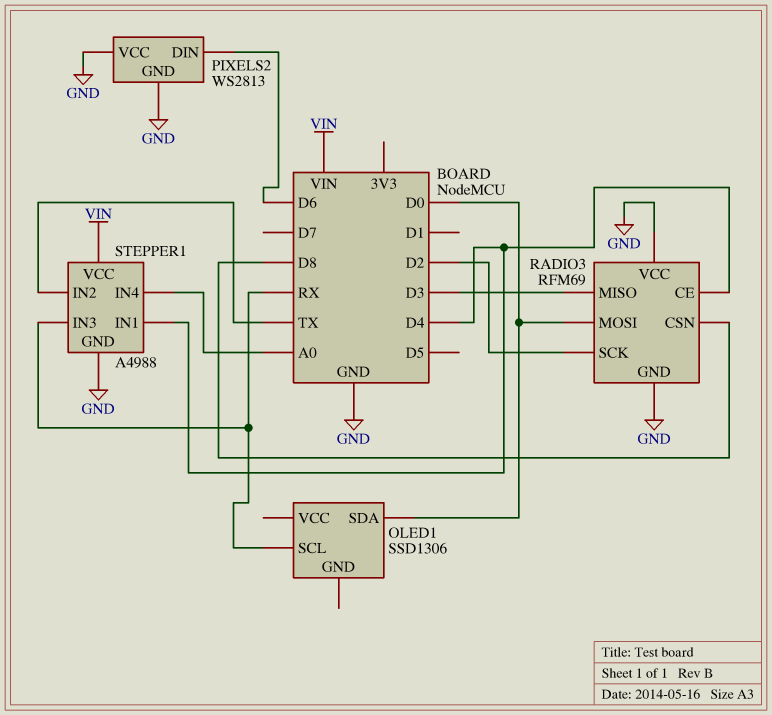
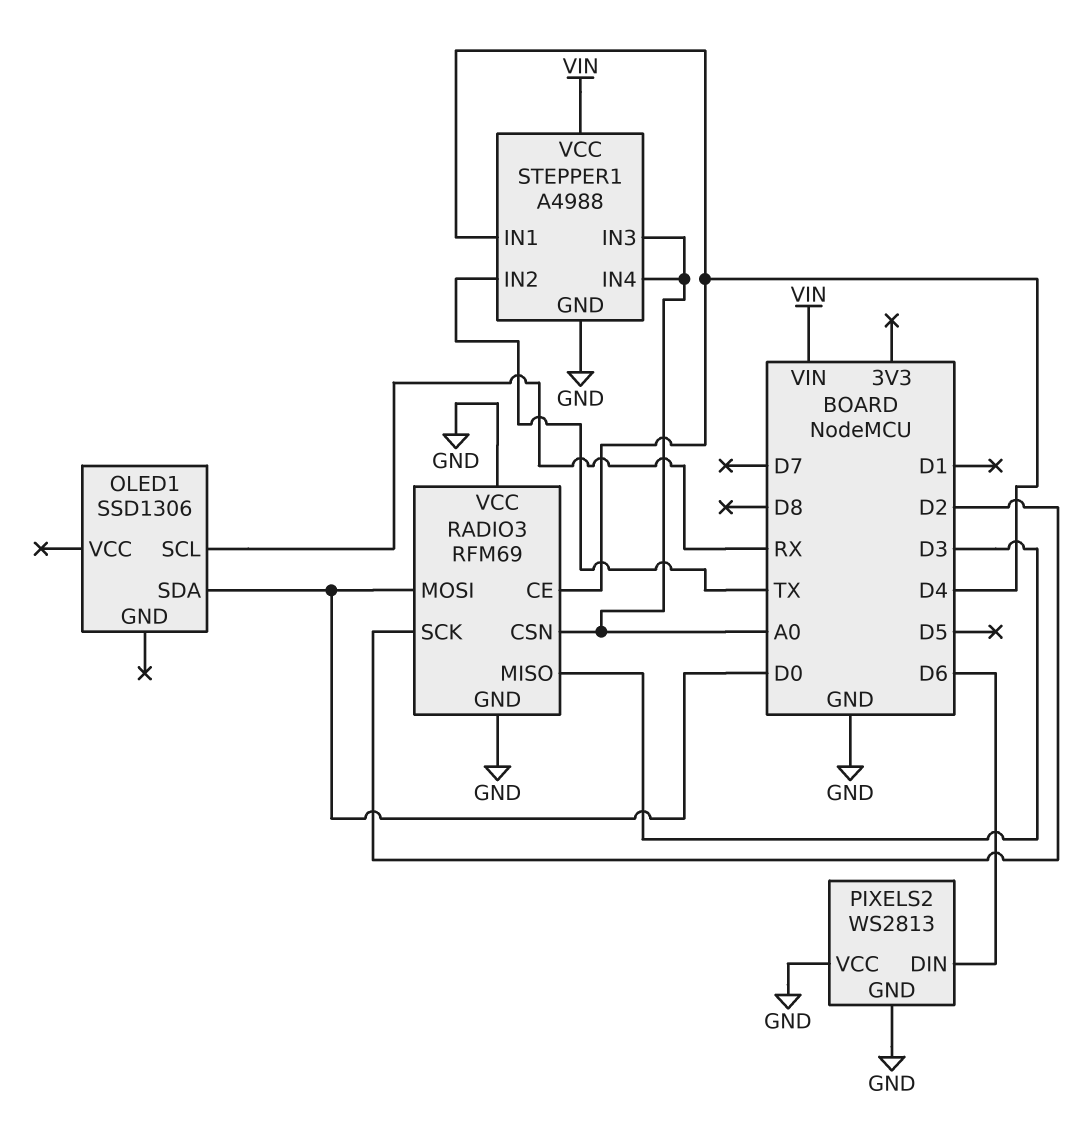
RADIO3 pin CSN: D8 -> A0
STEPPER1 pin IN3: RX -> A0

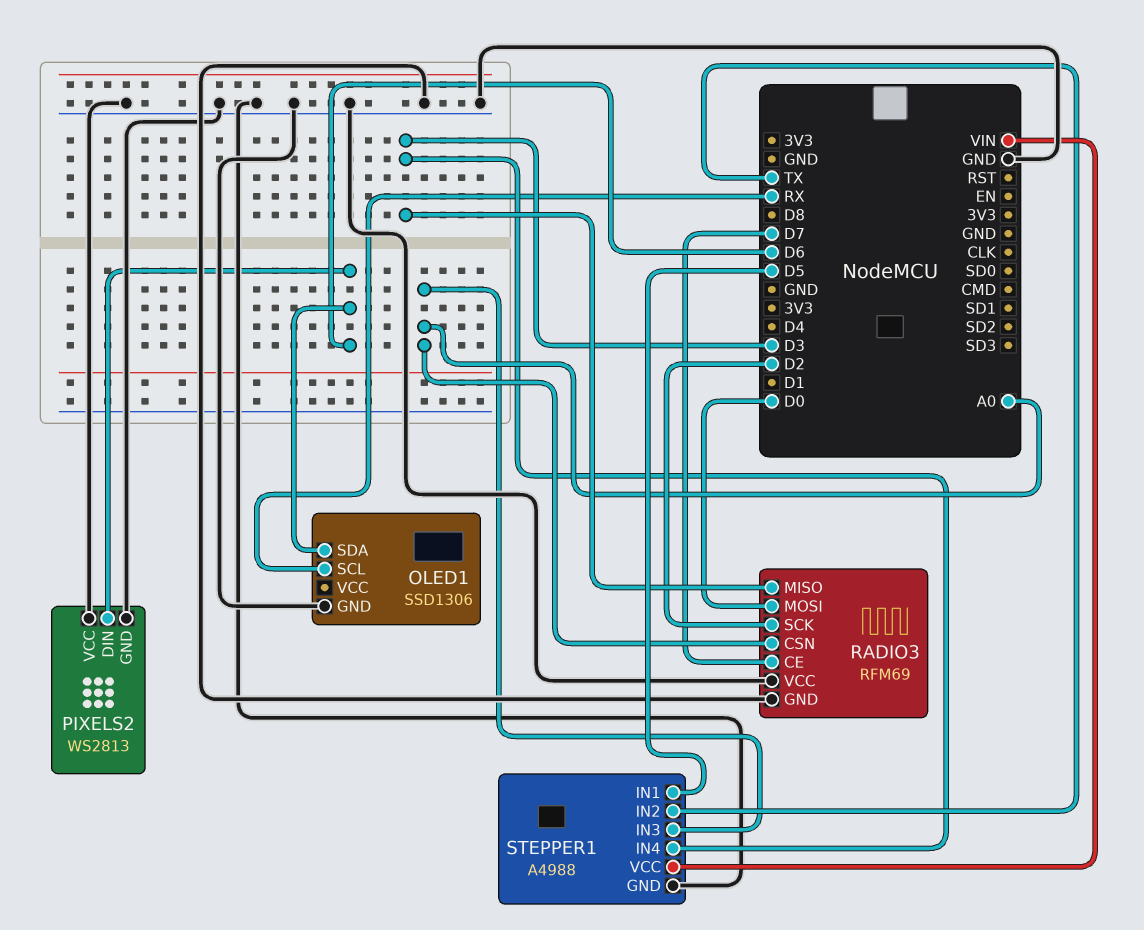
OLED1 pin GND: none -> GND
OLED1 pin SDA: D0 -> D6
RADIO3 pin CE: D4 -> D7
STEPPER1 pin IN1: D4 -> D5
STEPPER1 pin IN4: A0 -> D3

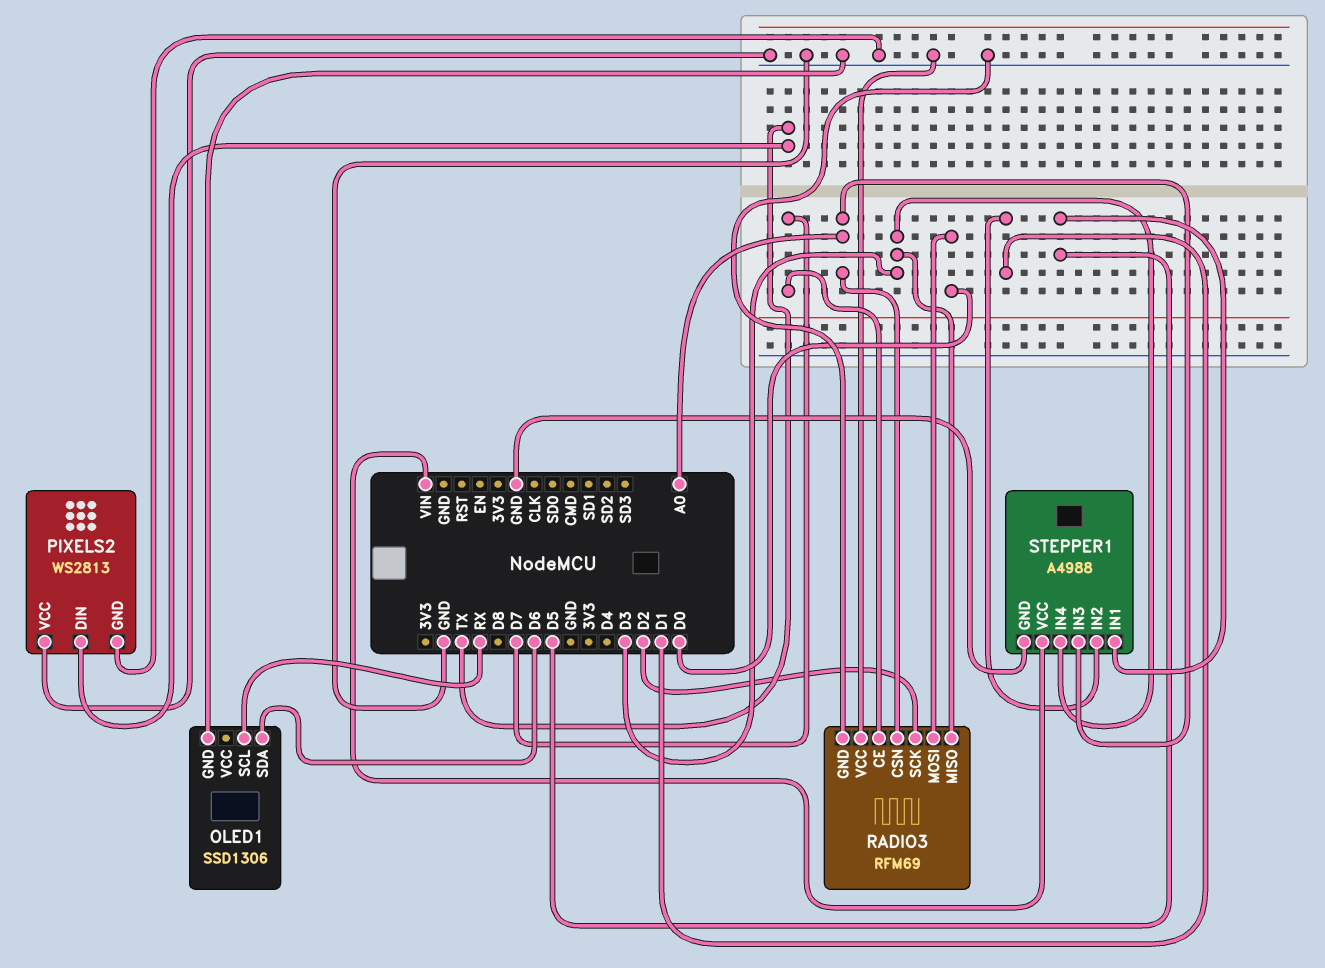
PIXELS2 pin DIN: D6 -> TX
STEPPER1 pin IN2: TX -> D1

